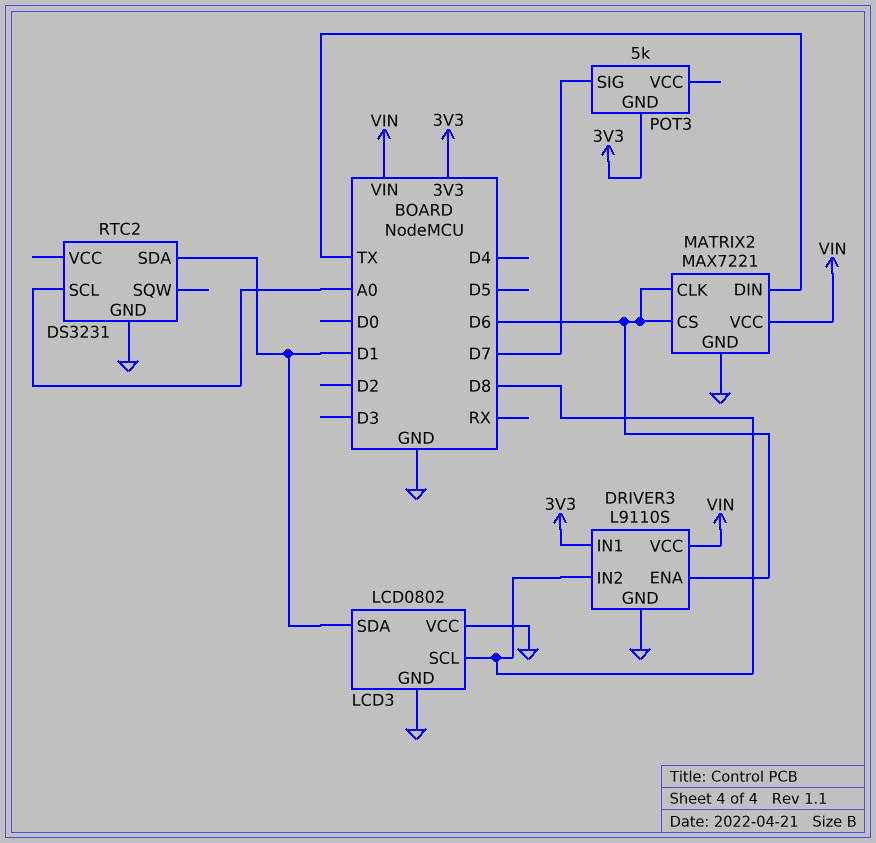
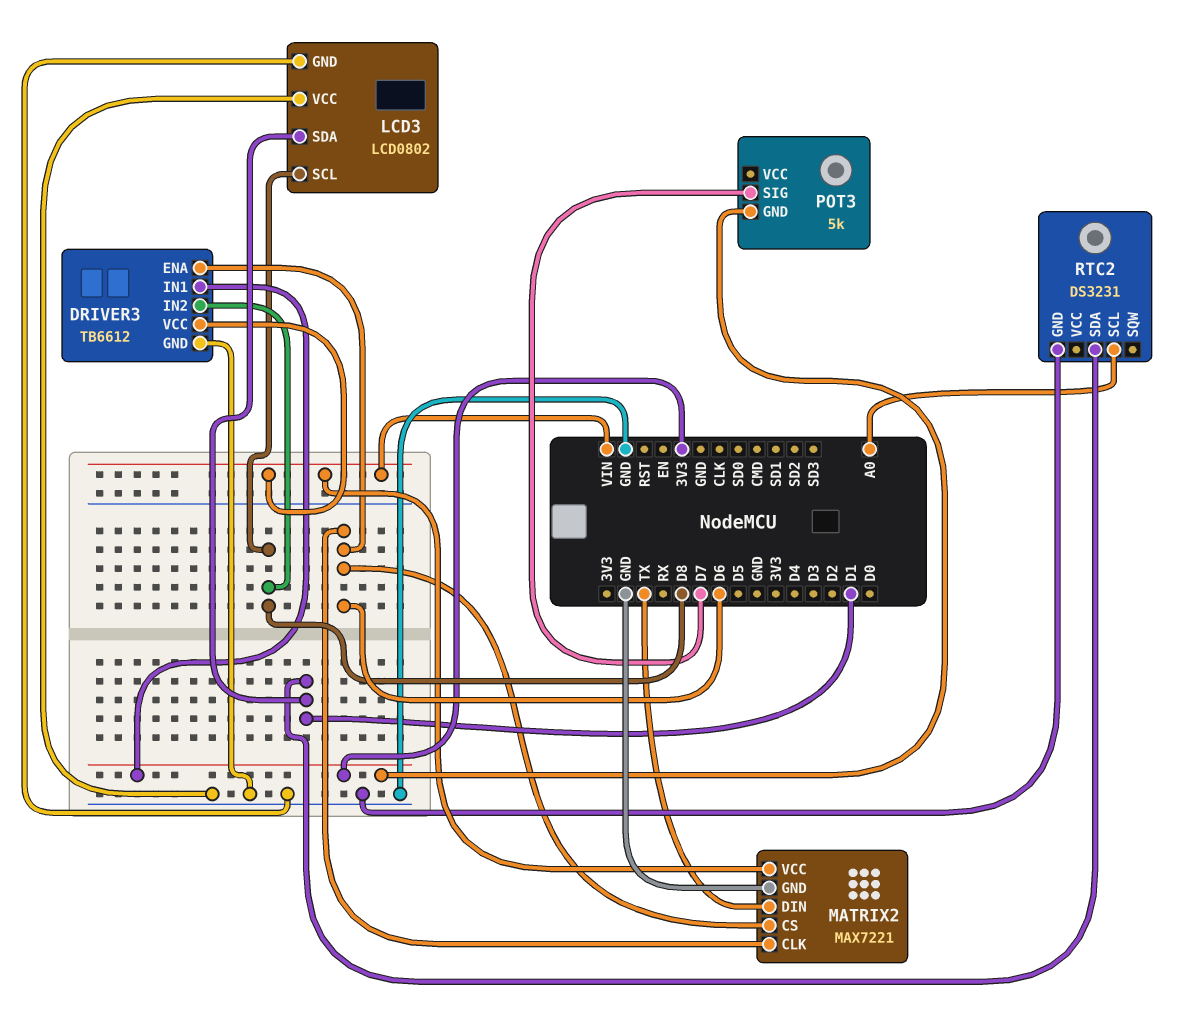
DRIVER3: L9110S -> TB6612

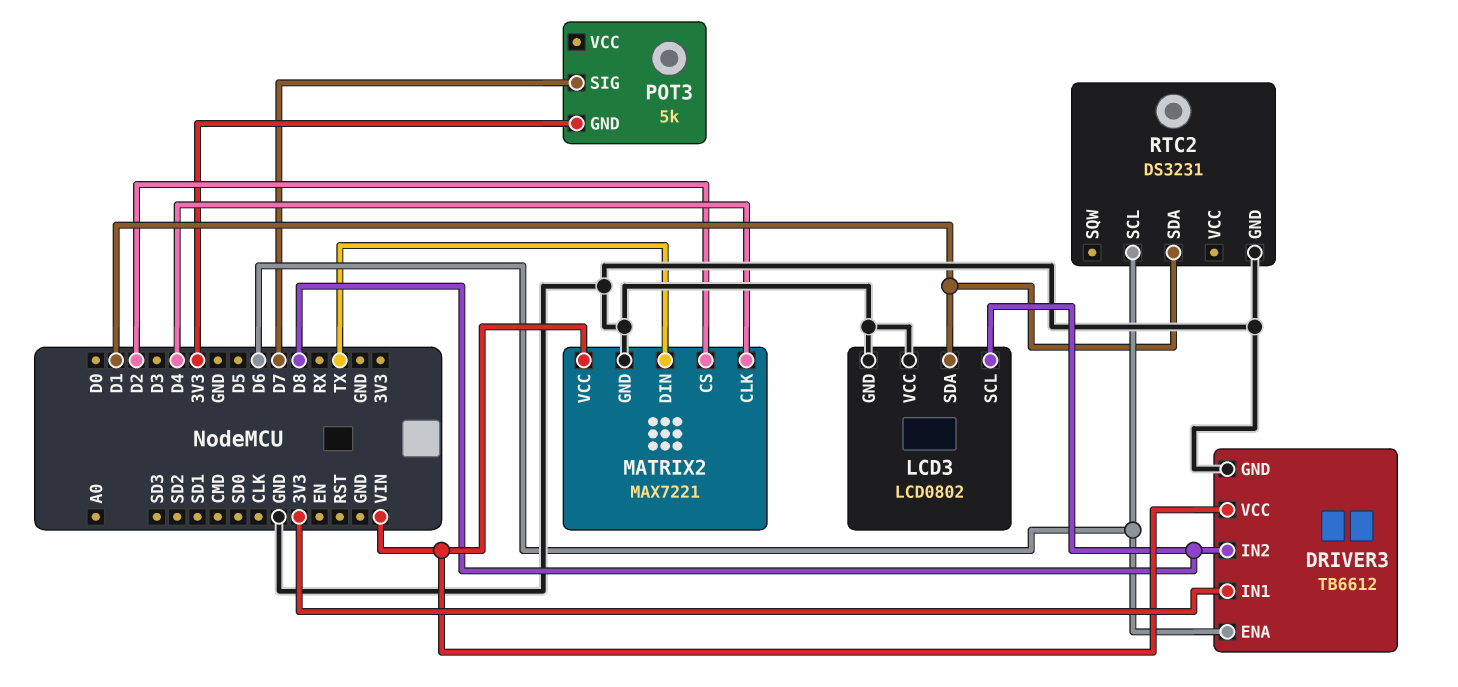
MATRIX2 pin CLK: D6 -> D4
MATRIX2 pin CS: D6 -> D2
RTC2 pin SCL: A0 -> D6

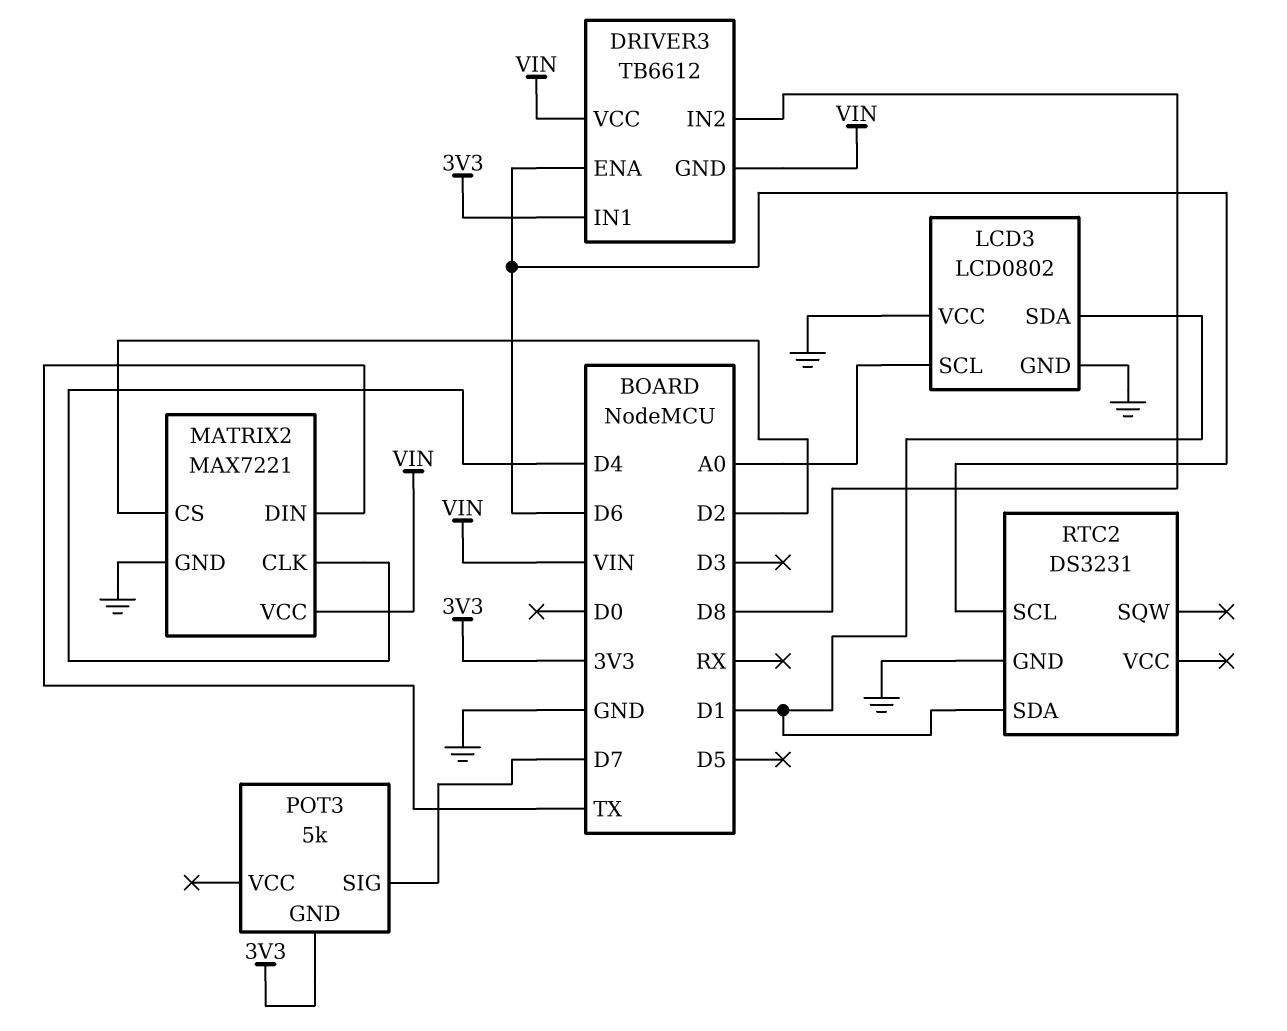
DRIVER3 pin GND: GND -> VIN
LCD3 pin SCL: D8 -> A0

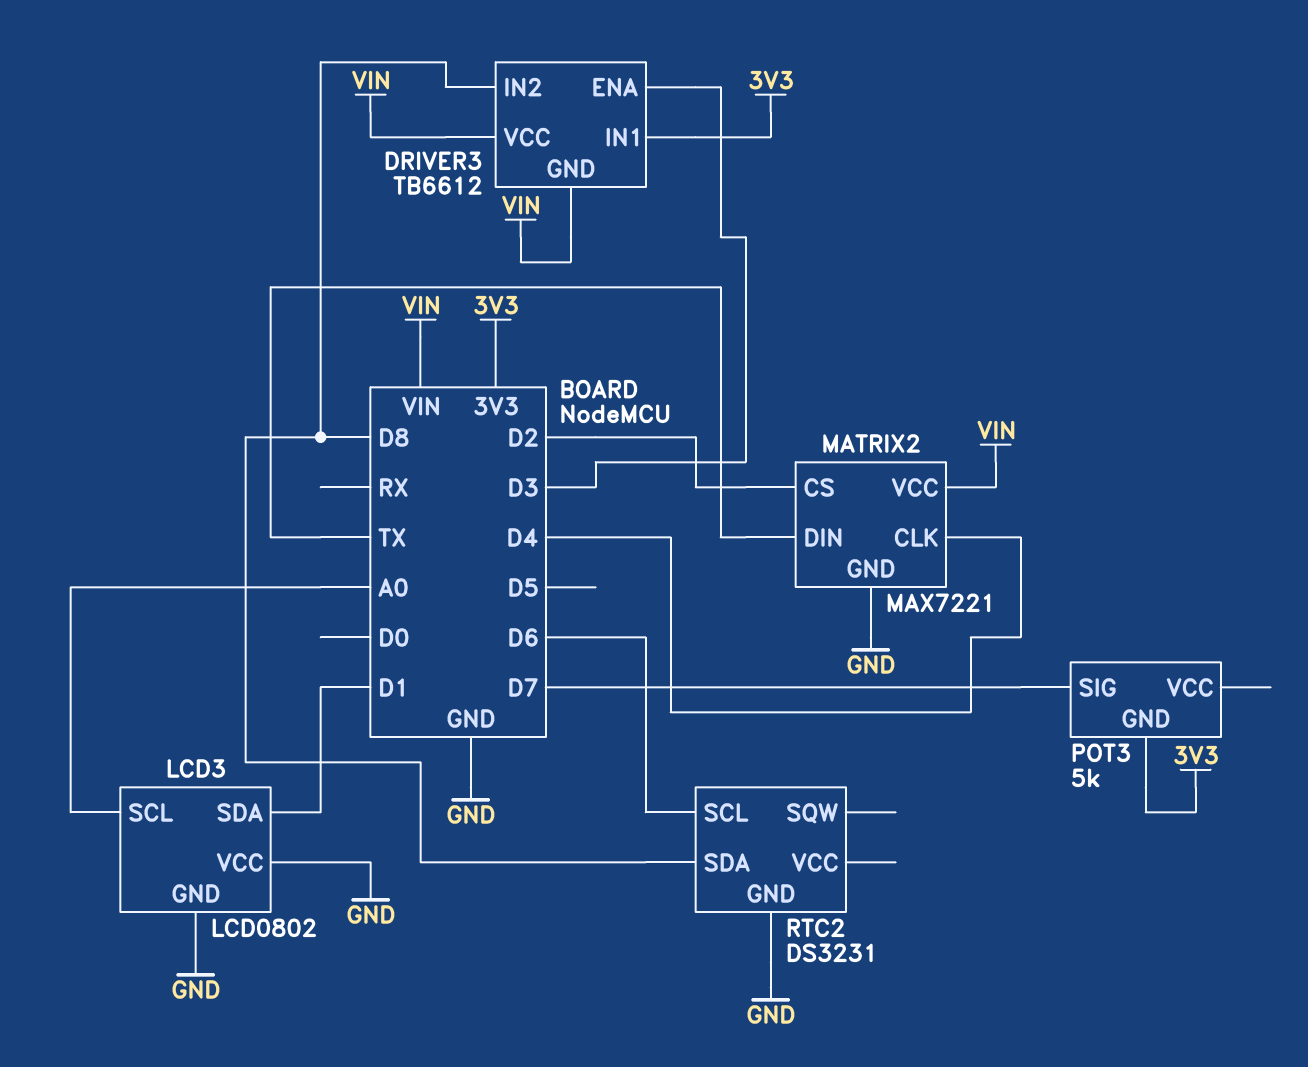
DRIVER3 pin ENA: D6 -> D3
RTC2 pin SDA: D1 -> D8

